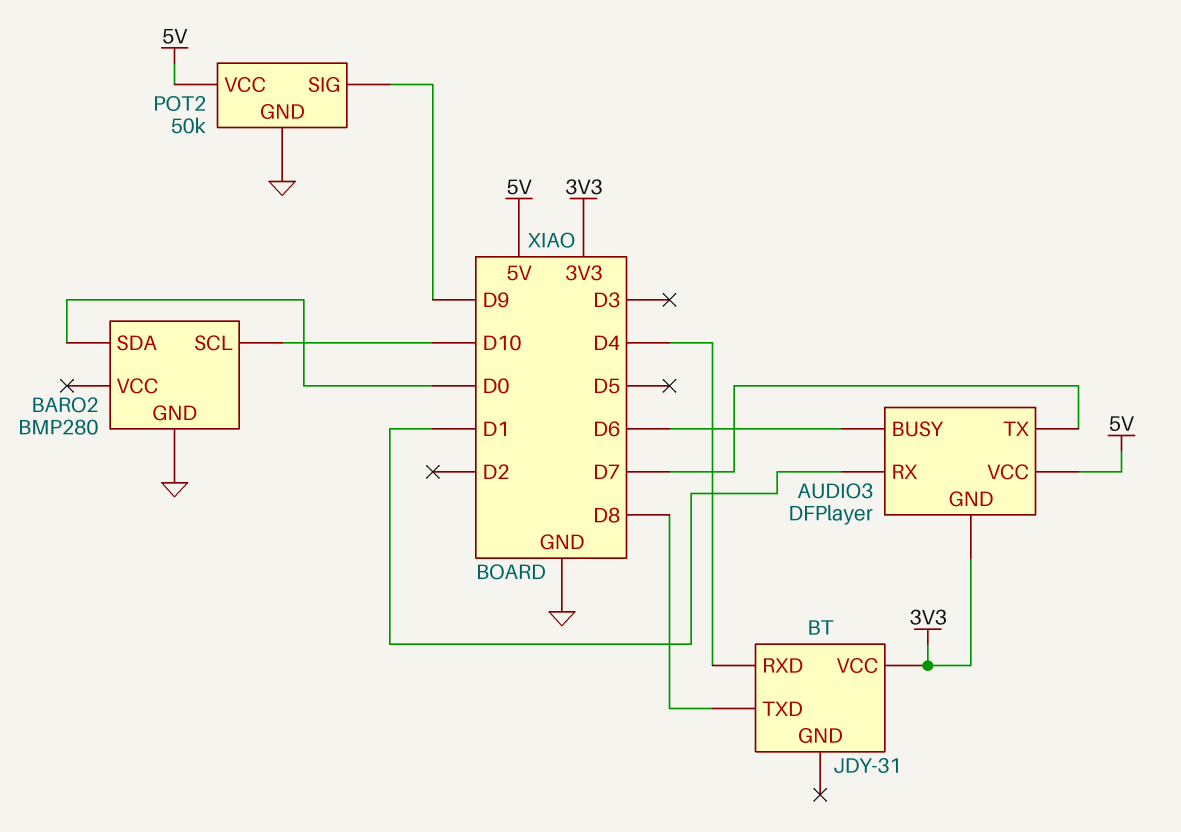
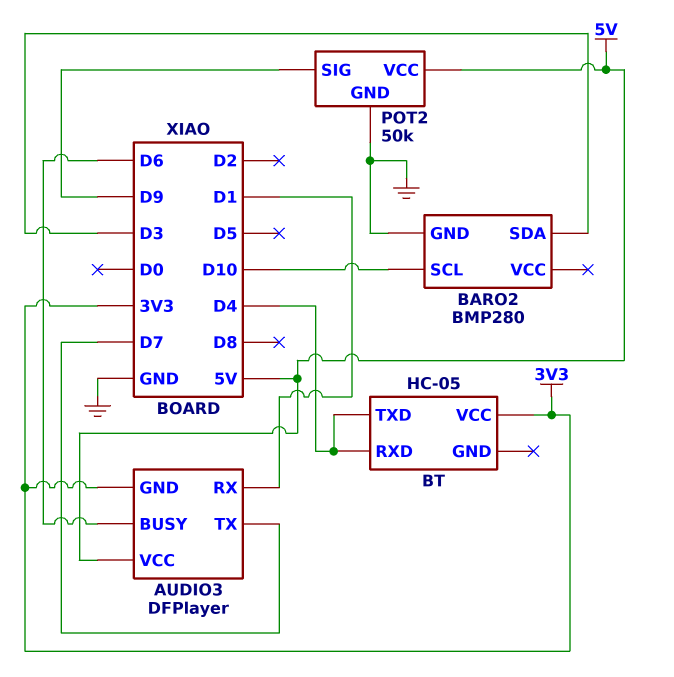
BARO2 pin SDA: D0 -> D3
BT: JDY-31 -> HC-05
BT pin TXD: D8 -> D4

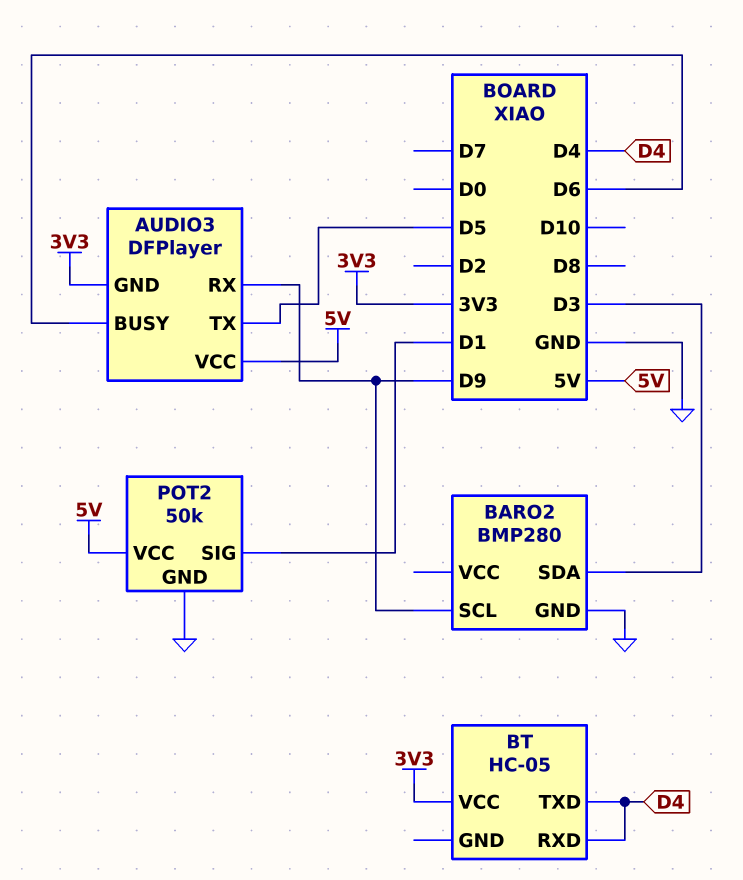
AUDIO3 pin RX: D1 -> D9
AUDIO3 pin TX: D7 -> D5
BARO2 pin SCL: D10 -> D9
POT2 pin SIG: D9 -> D1

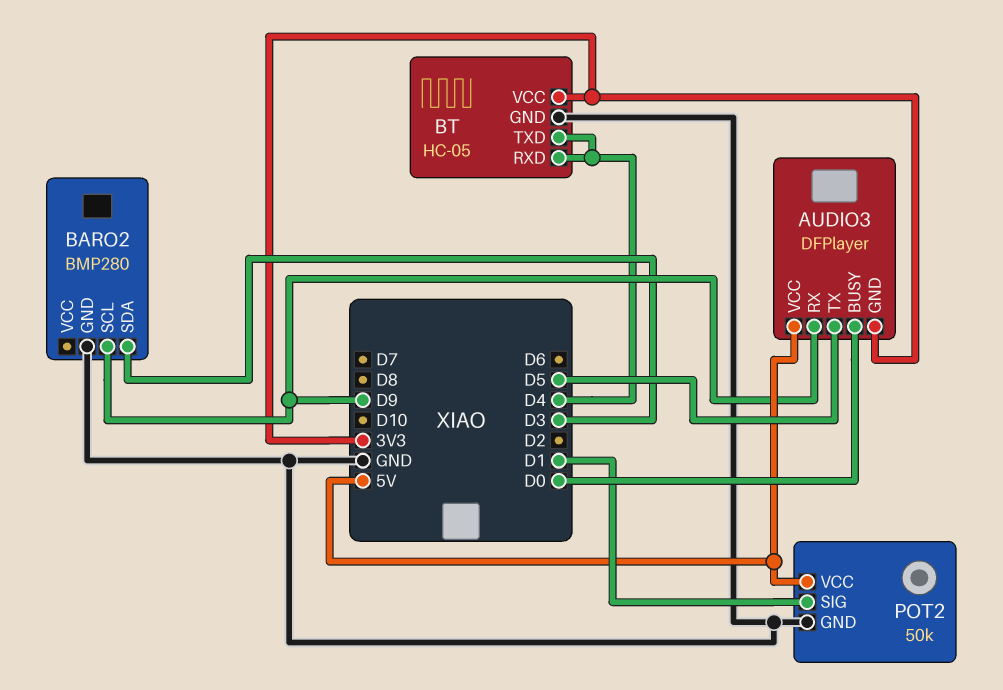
AUDIO3 pin BUSY: D6 -> D0
BT pin GND: none -> GND

